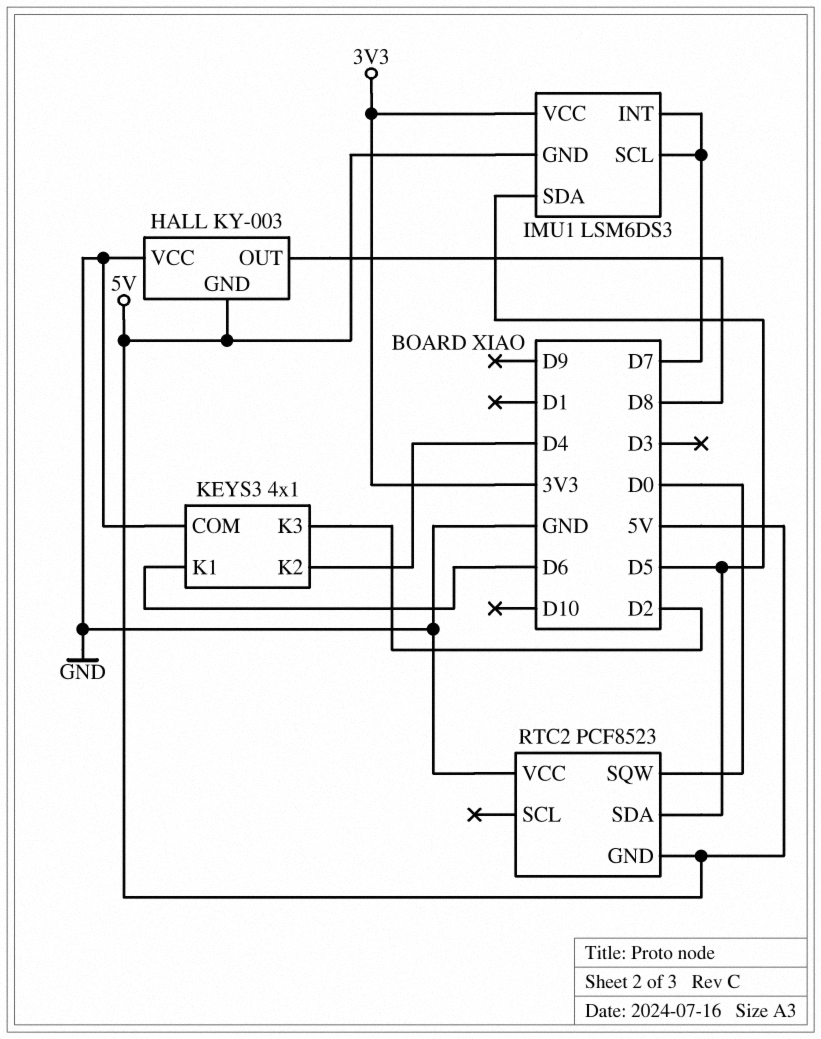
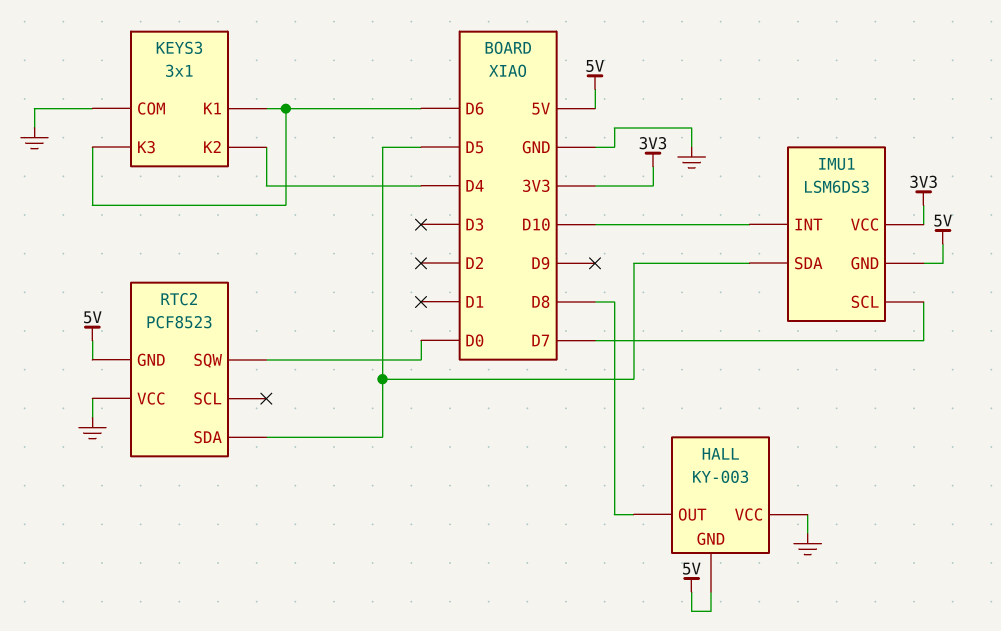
IMU1 pin INT: D7 -> D10
KEYS3: 4x1 -> 3x1
KEYS3 pin K3: D2 -> D6

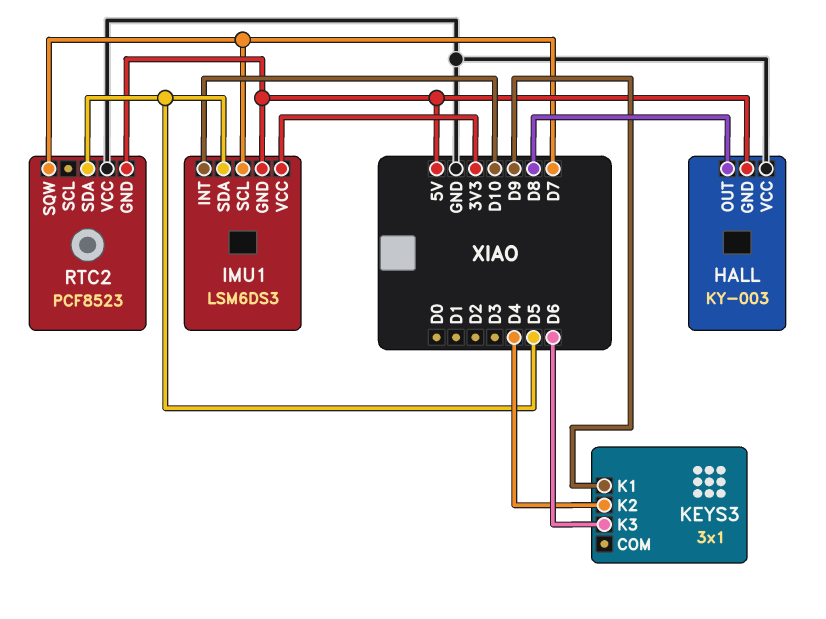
KEYS3 pin COM: GND -> none
KEYS3 pin K1: D6 -> D9
RTC2 pin SQW: D0 -> D7

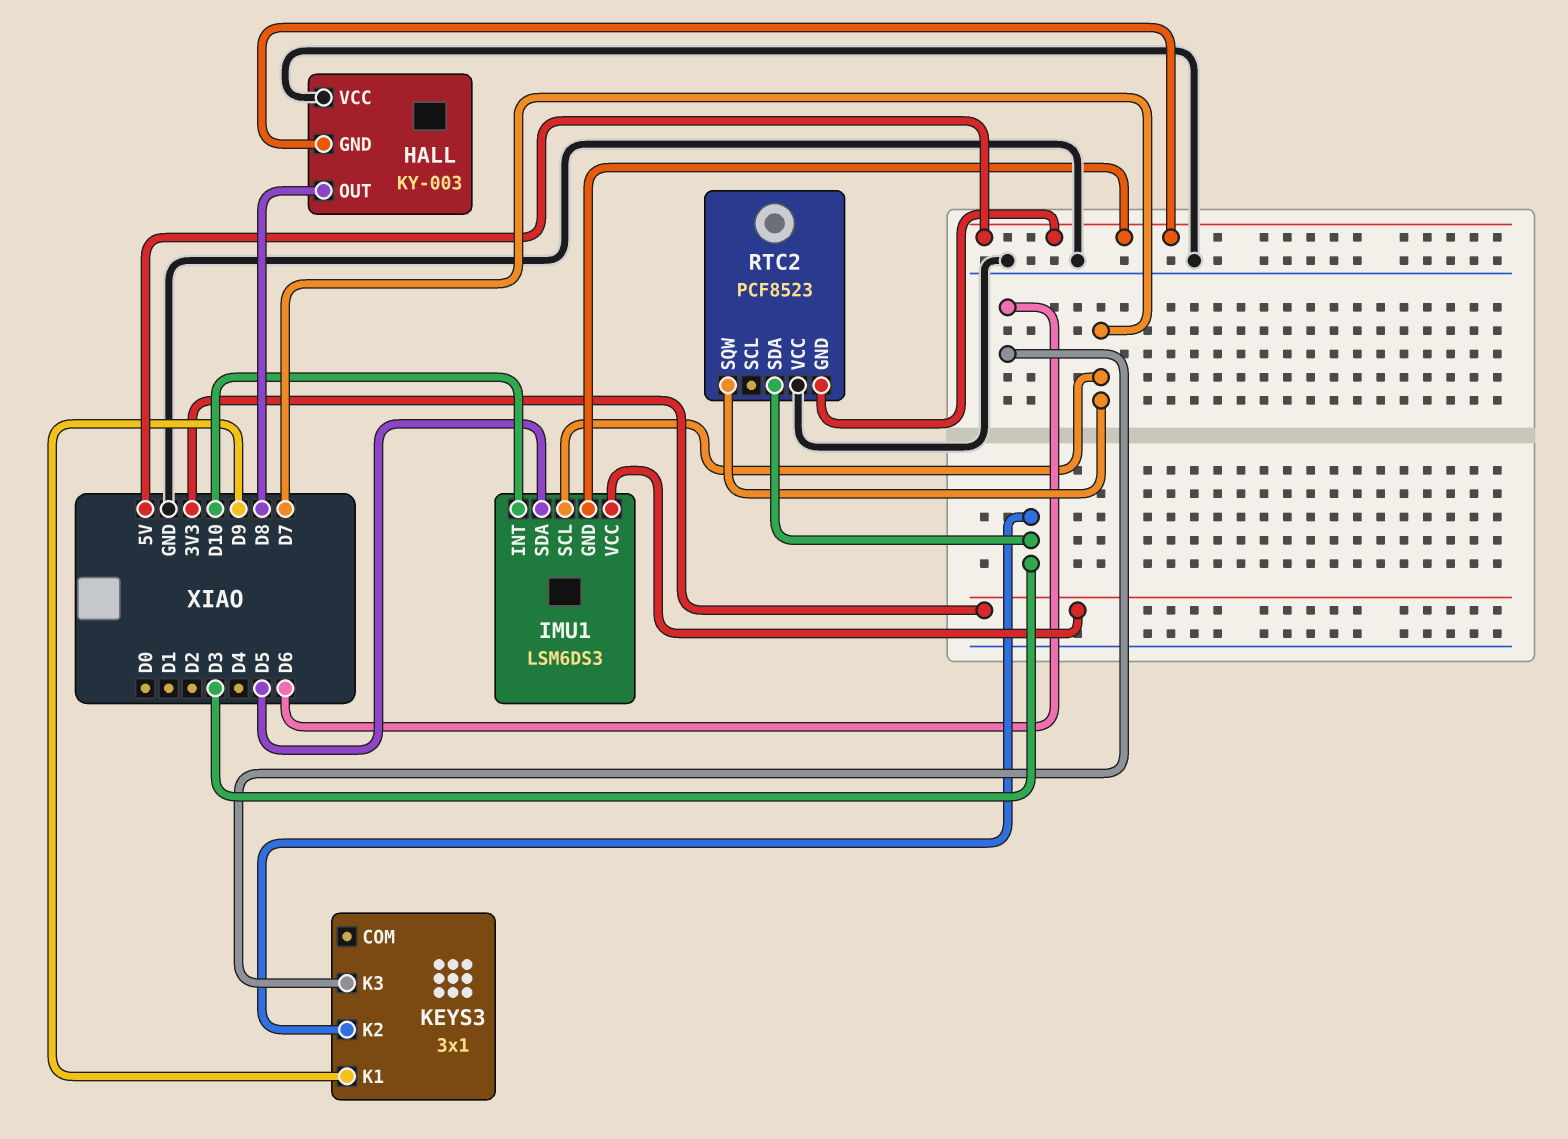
KEYS3 pin K2: D4 -> D3
RTC2 pin SDA: D5 -> D3

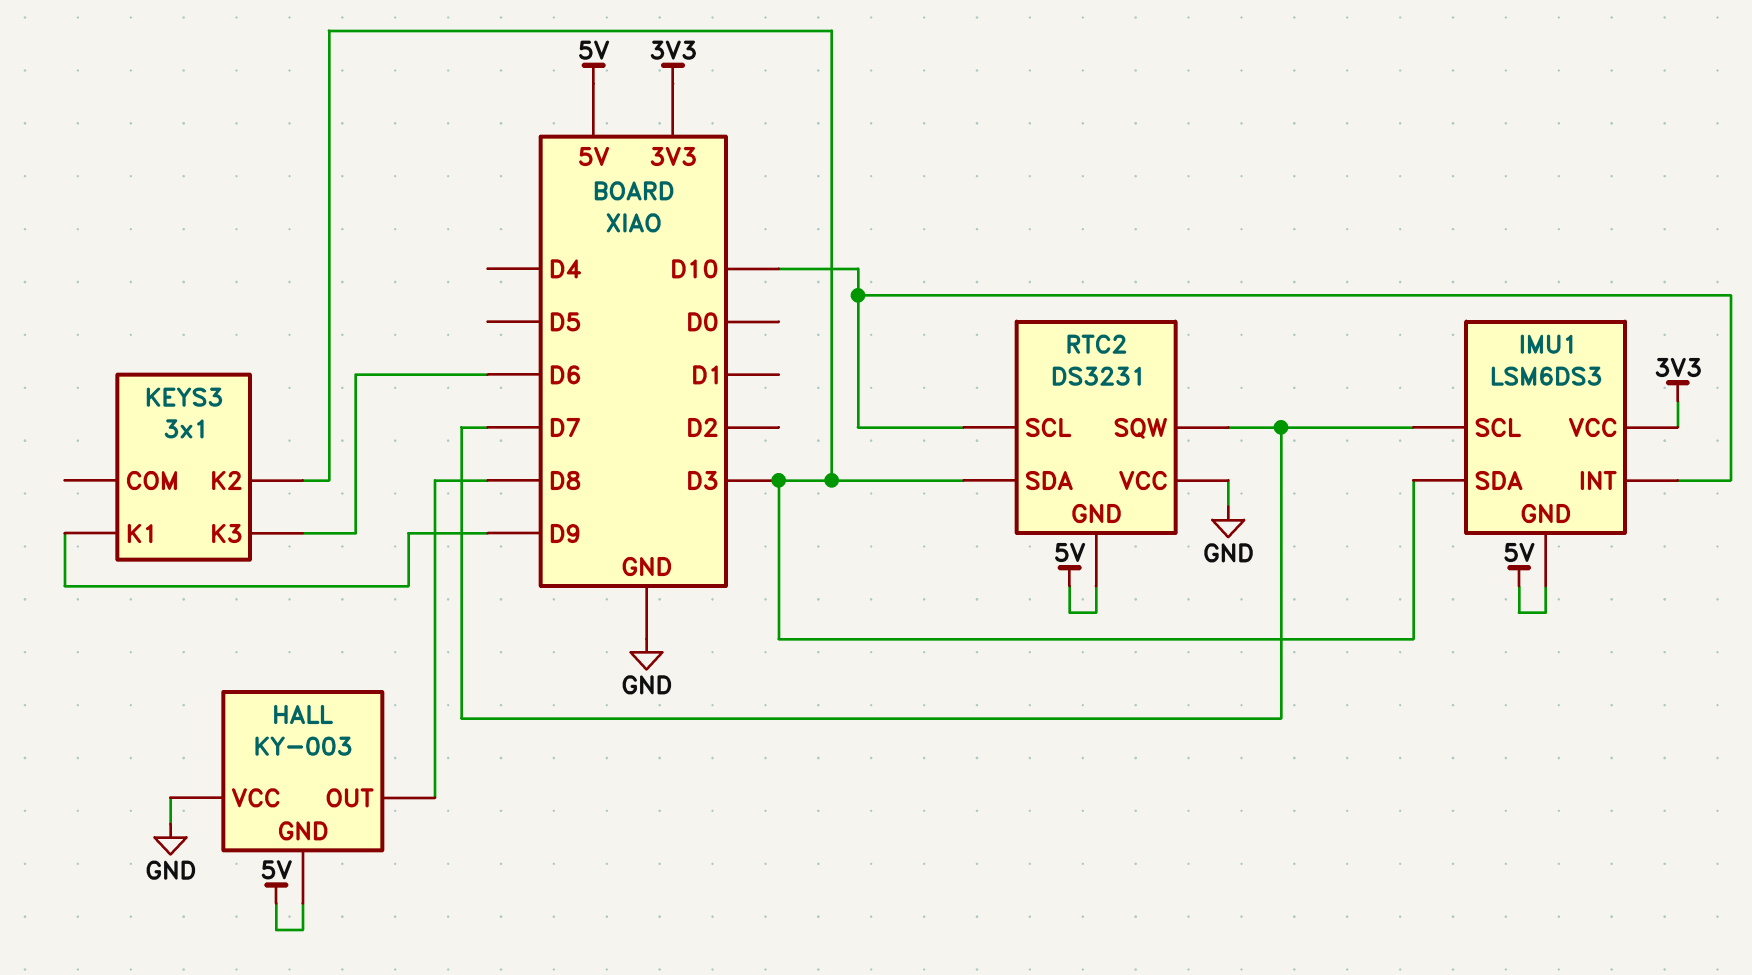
IMU1 pin SDA: D5 -> D3
RTC2: PCF8523 -> DS3231
RTC2 pin SCL: none -> D10

